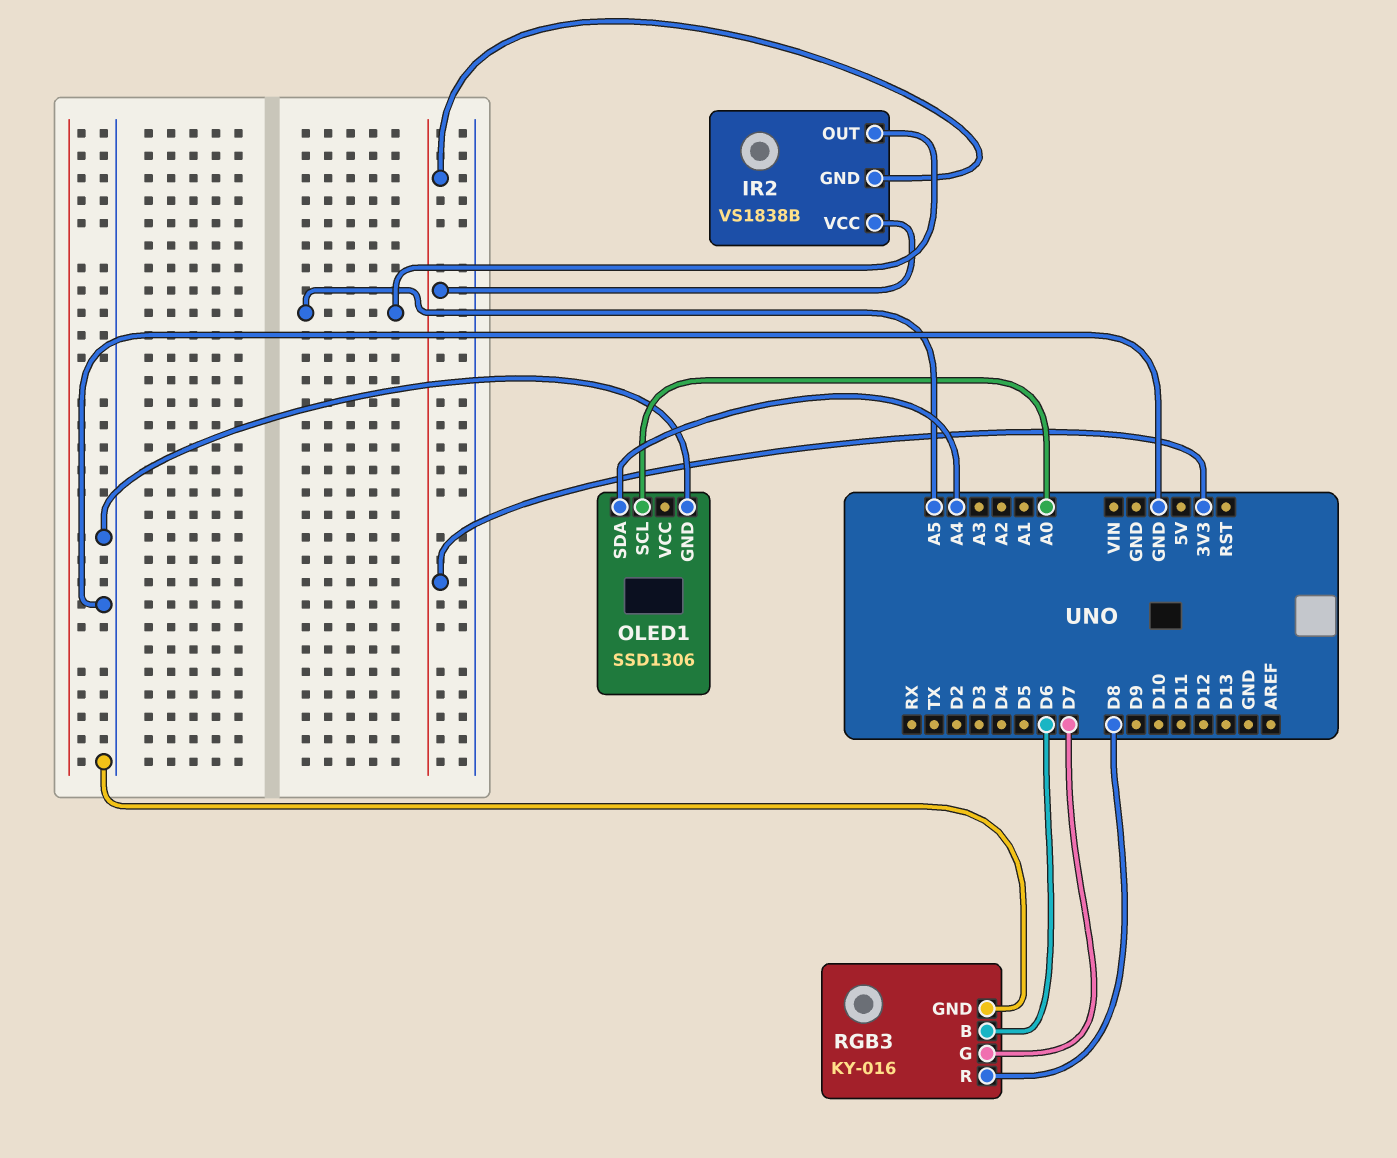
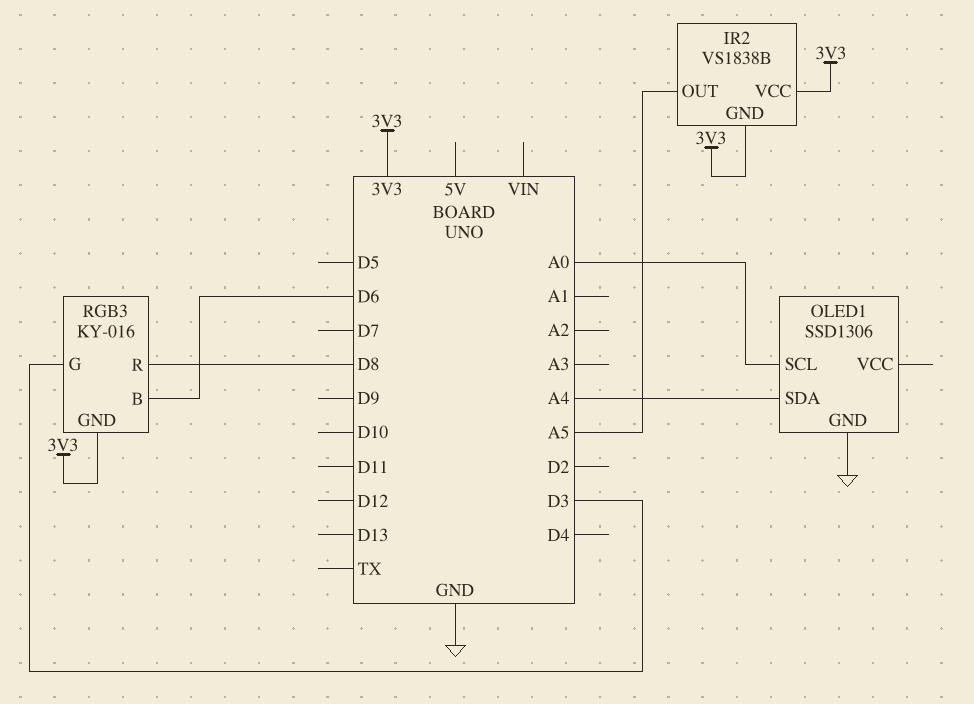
RGB3 pin G: D7 -> D3
RGB3 pin GND: GND -> 3V3

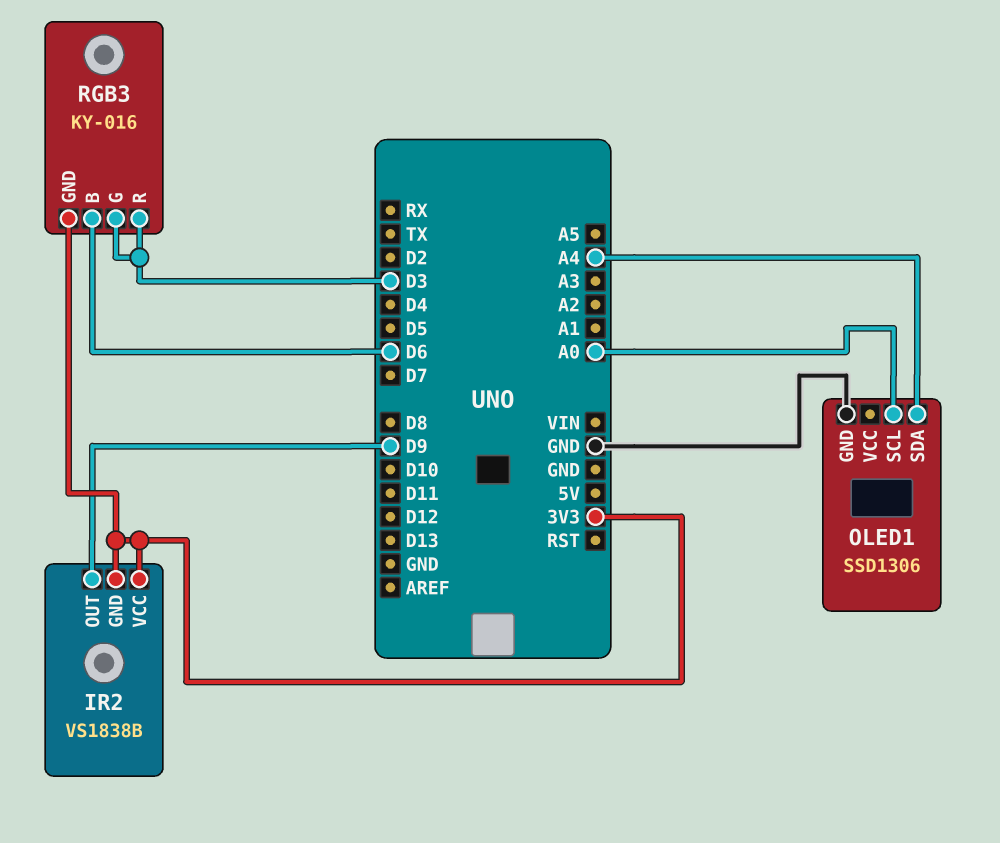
IR2 pin OUT: A5 -> D9
RGB3 pin R: D8 -> D3

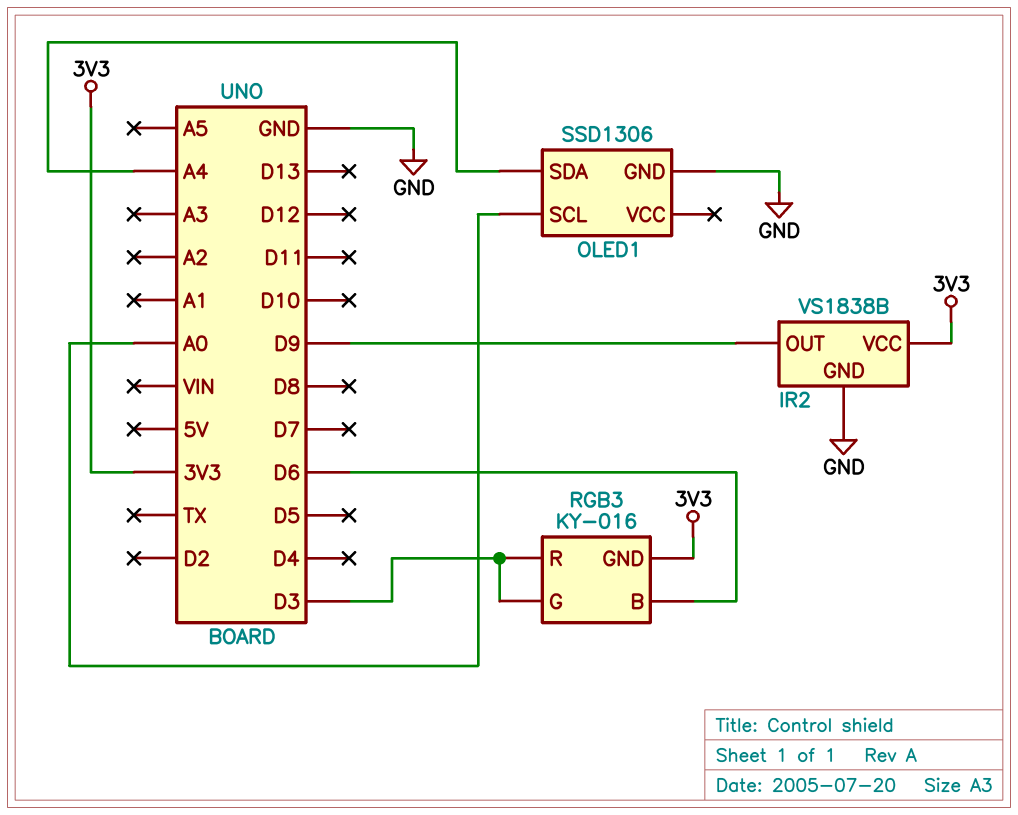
IR2 pin GND: 3V3 -> GND

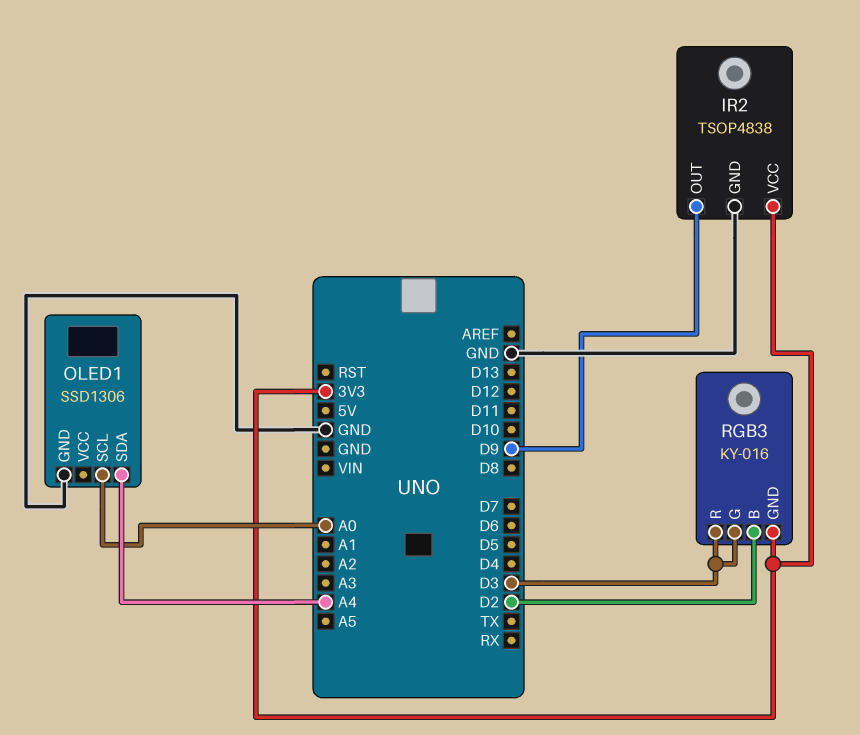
IR2: VS1838B -> TSOP4838
RGB3 pin B: D6 -> D2

